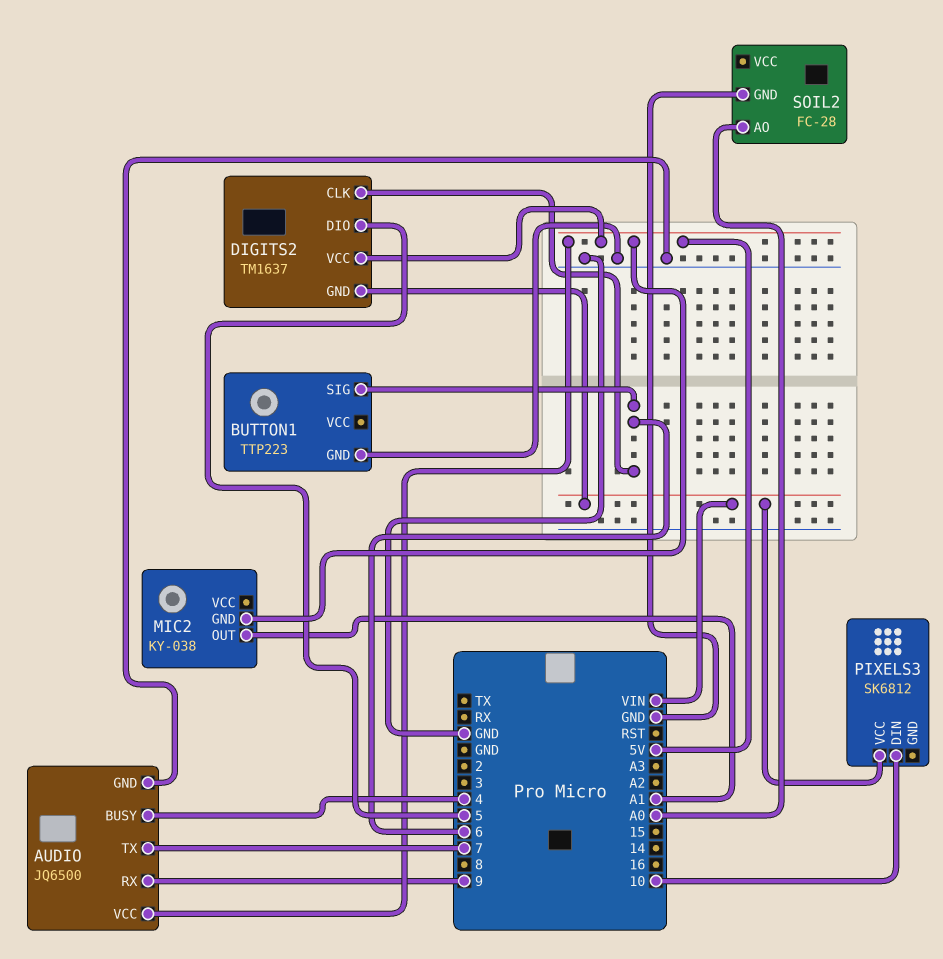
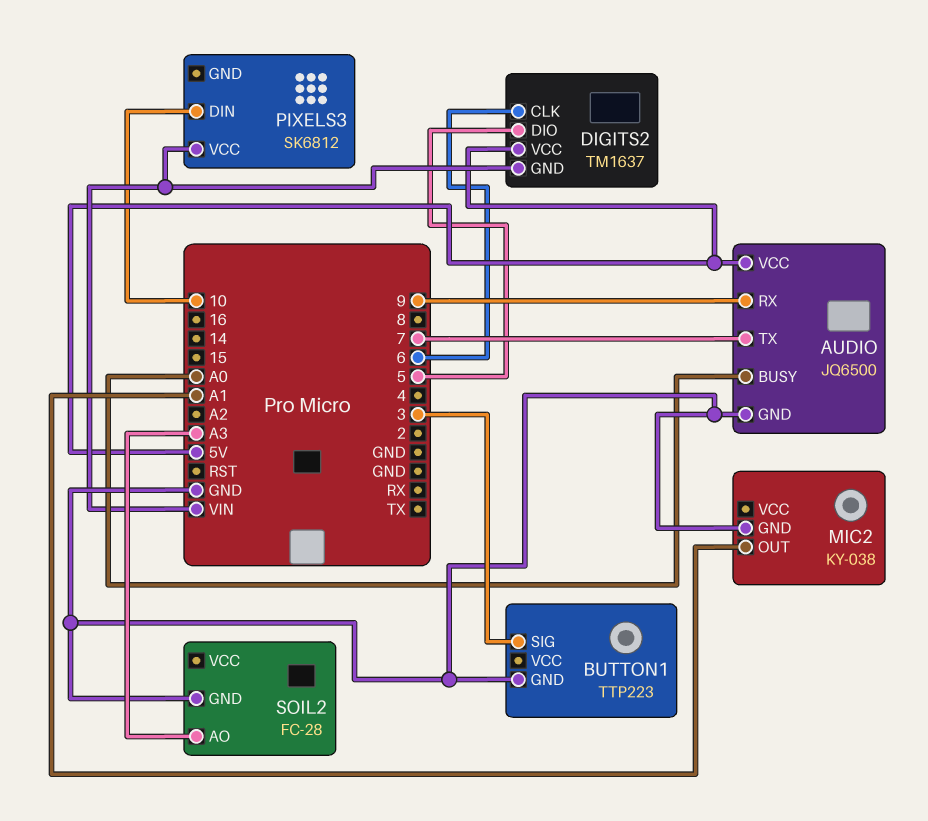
AUDIO pin BUSY: 4 -> A0
BUTTON1 pin SIG: 6 -> 3
MIC2 pin GND: 5V -> GND
SOIL2 pin AO: A0 -> A3

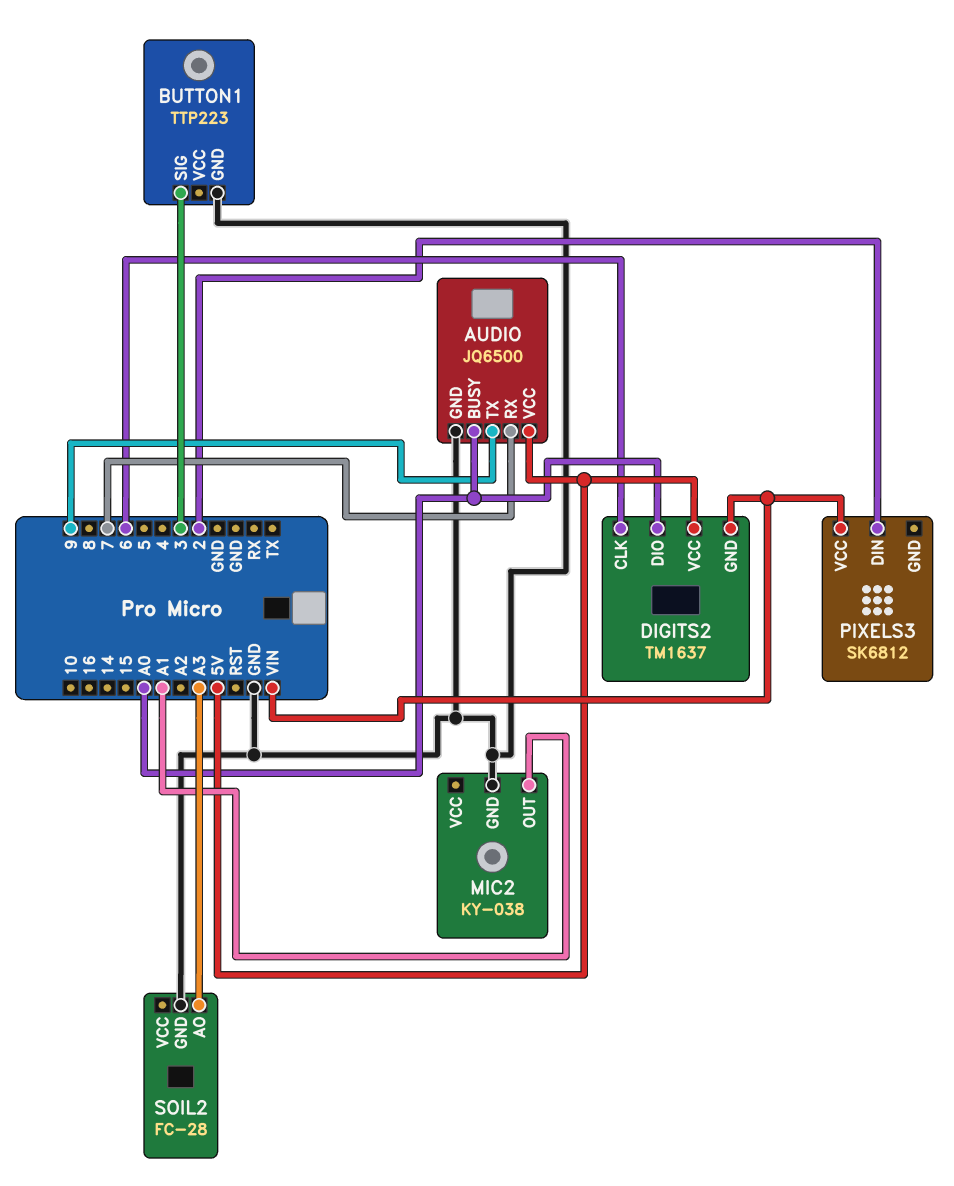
AUDIO pin RX: 9 -> 7
AUDIO pin TX: 7 -> 9
DIGITS2 pin DIO: 5 -> A0
PIXELS3 pin DIN: 10 -> 2

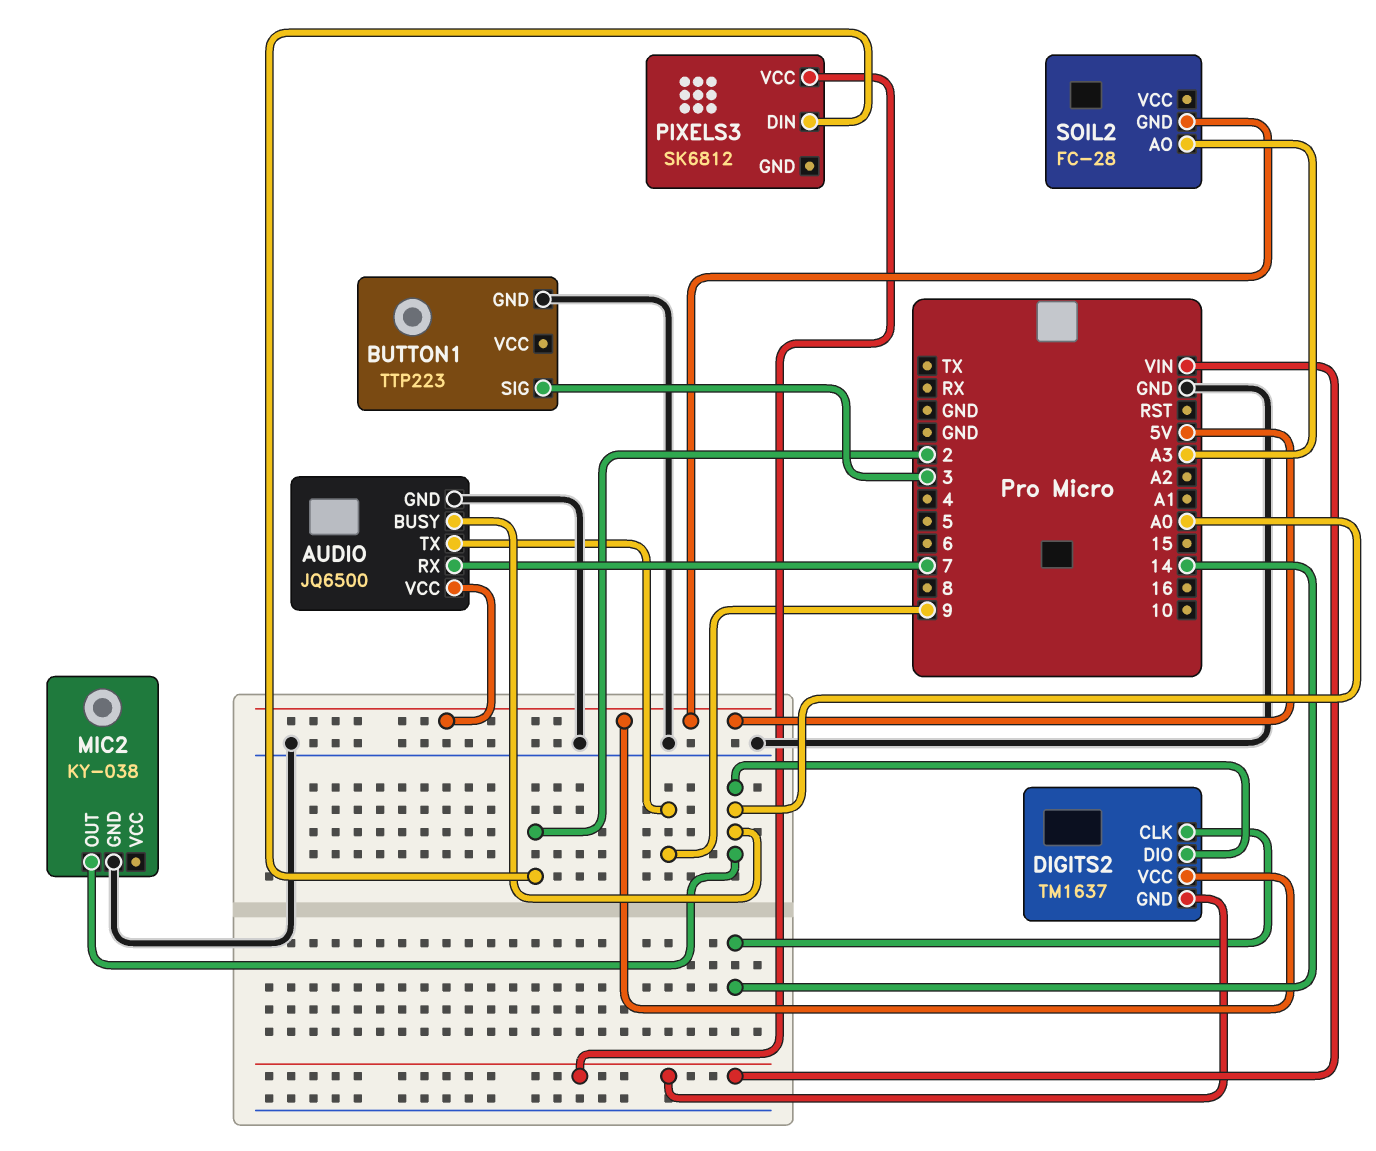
DIGITS2 pin CLK: 6 -> 14
MIC2 pin OUT: A1 -> A0
SOIL2 pin GND: GND -> 5V

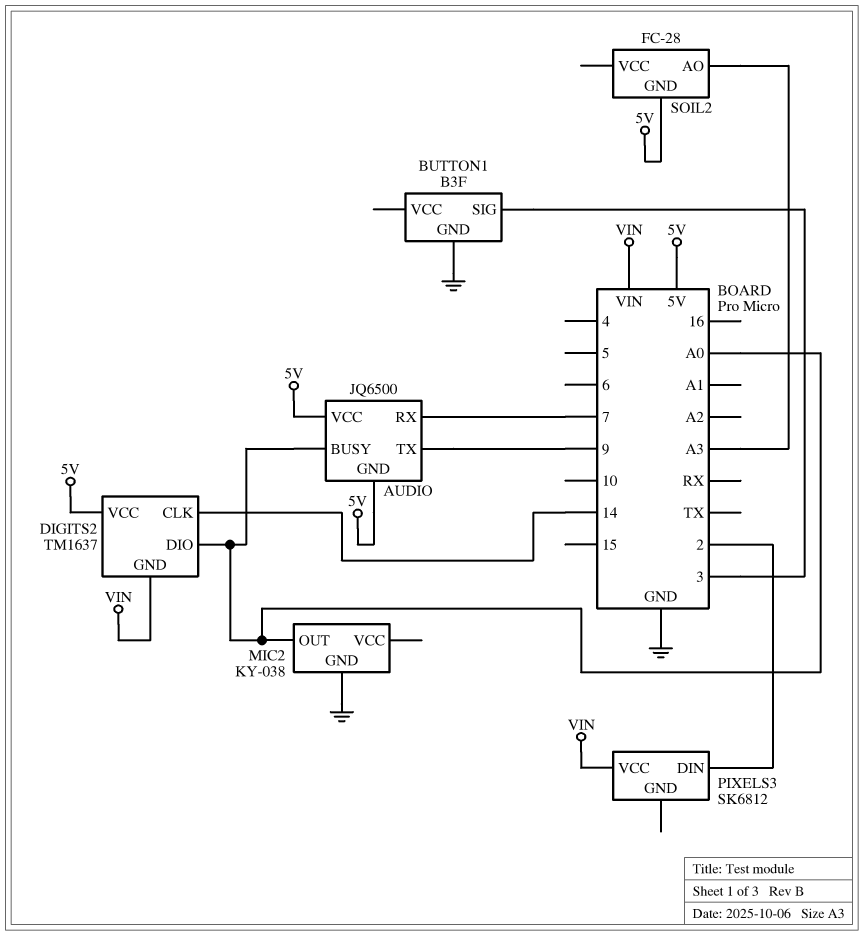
AUDIO pin GND: GND -> 5V
BUTTON1: TTP223 -> B3F

